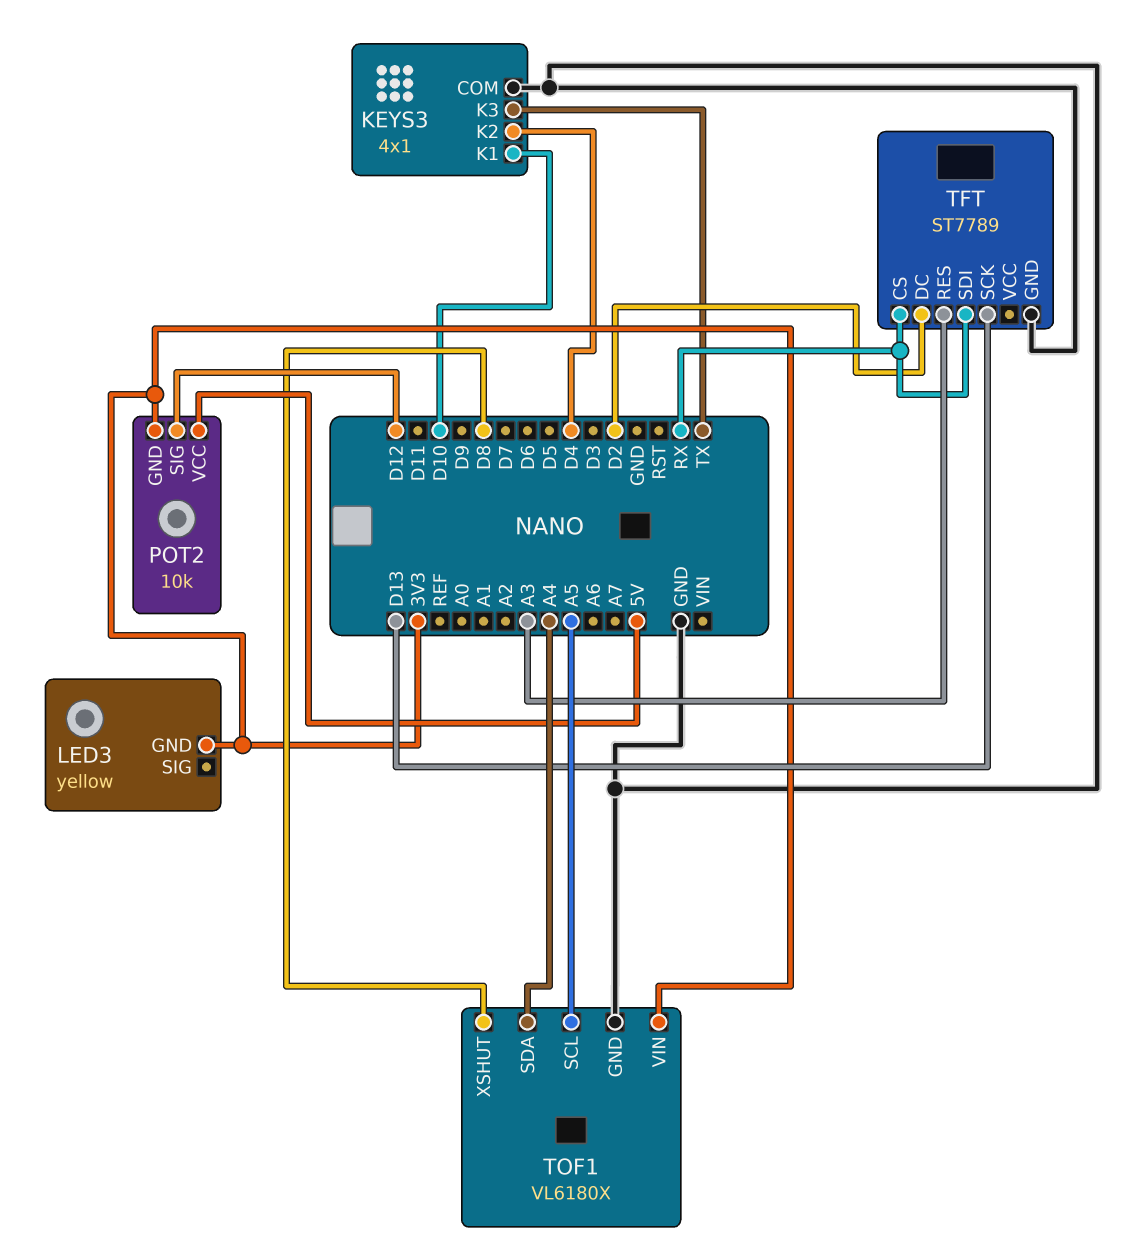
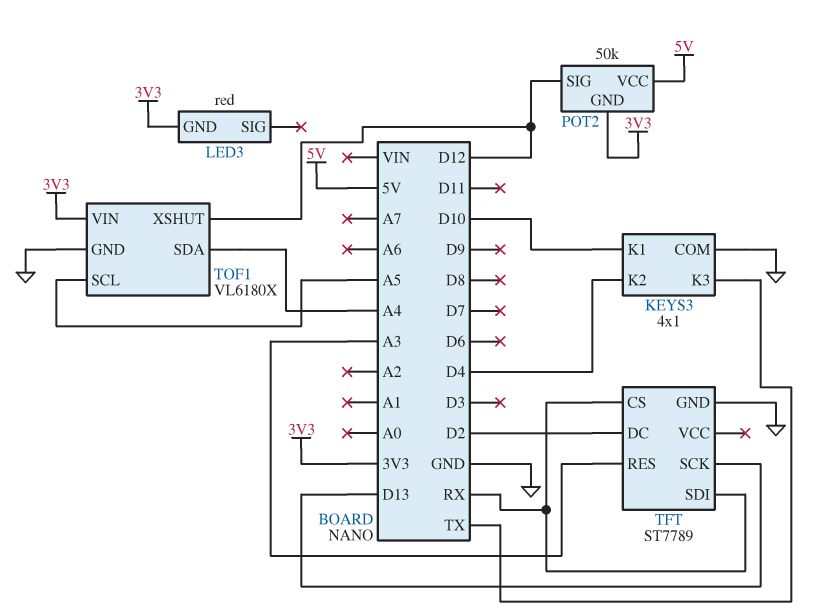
LED3: yellow -> red
POT2: 10k -> 50k
TOF1 pin XSHUT: D8 -> D12

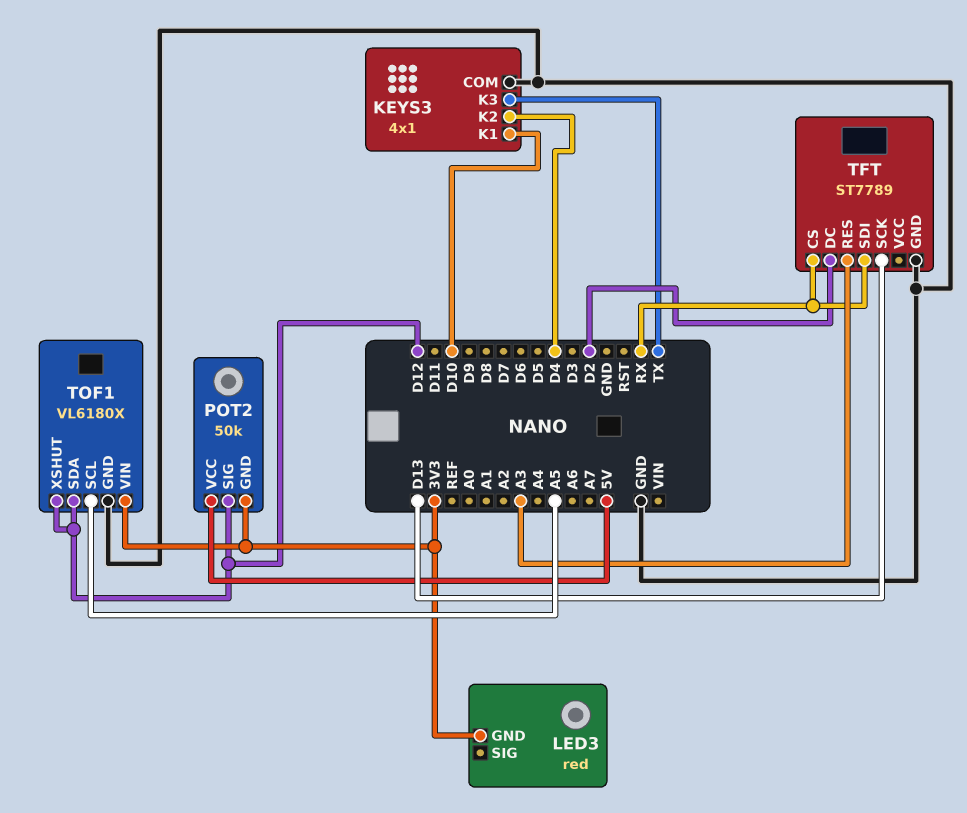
TOF1 pin SDA: A4 -> D12

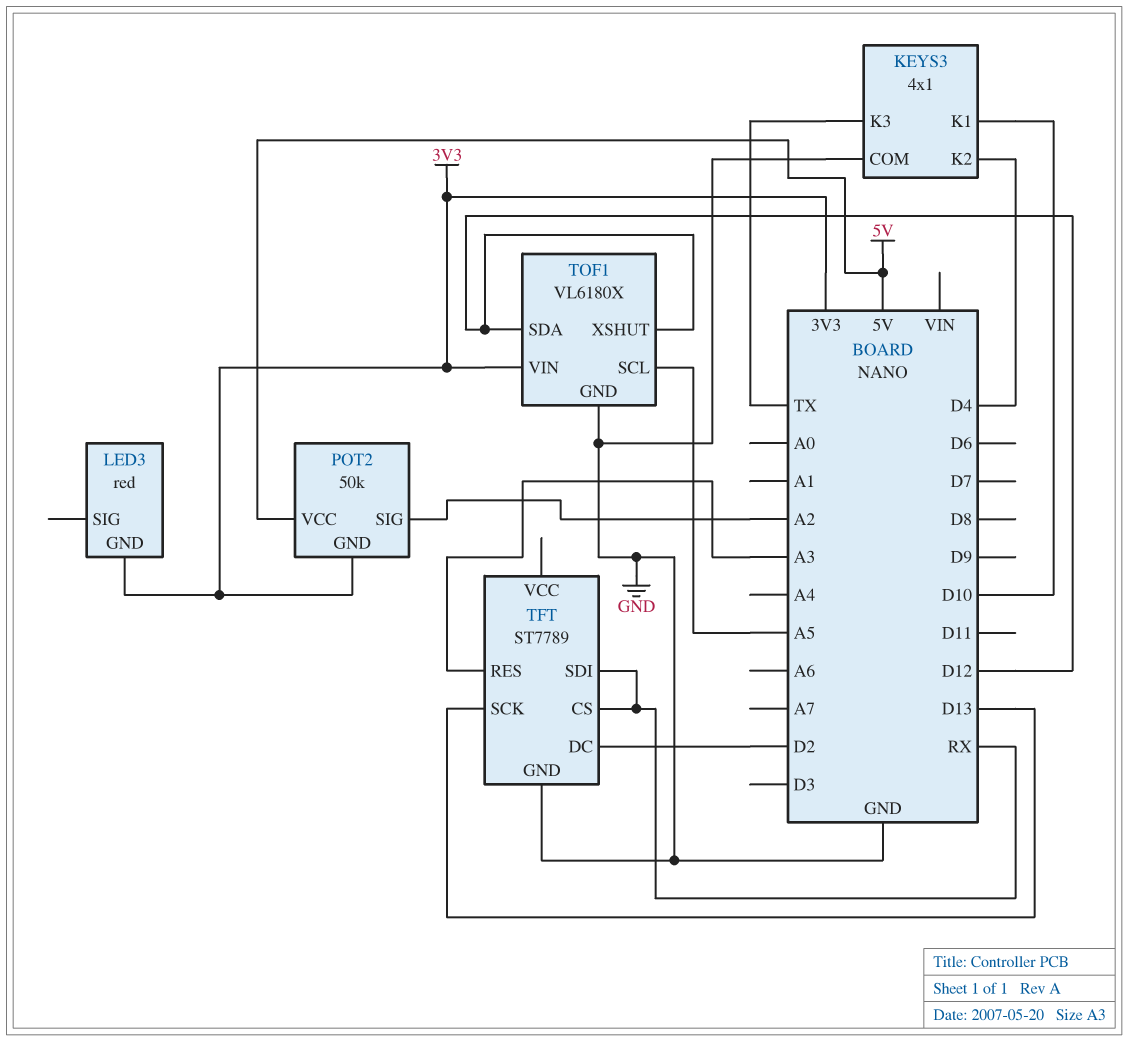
POT2 pin SIG: D12 -> A2

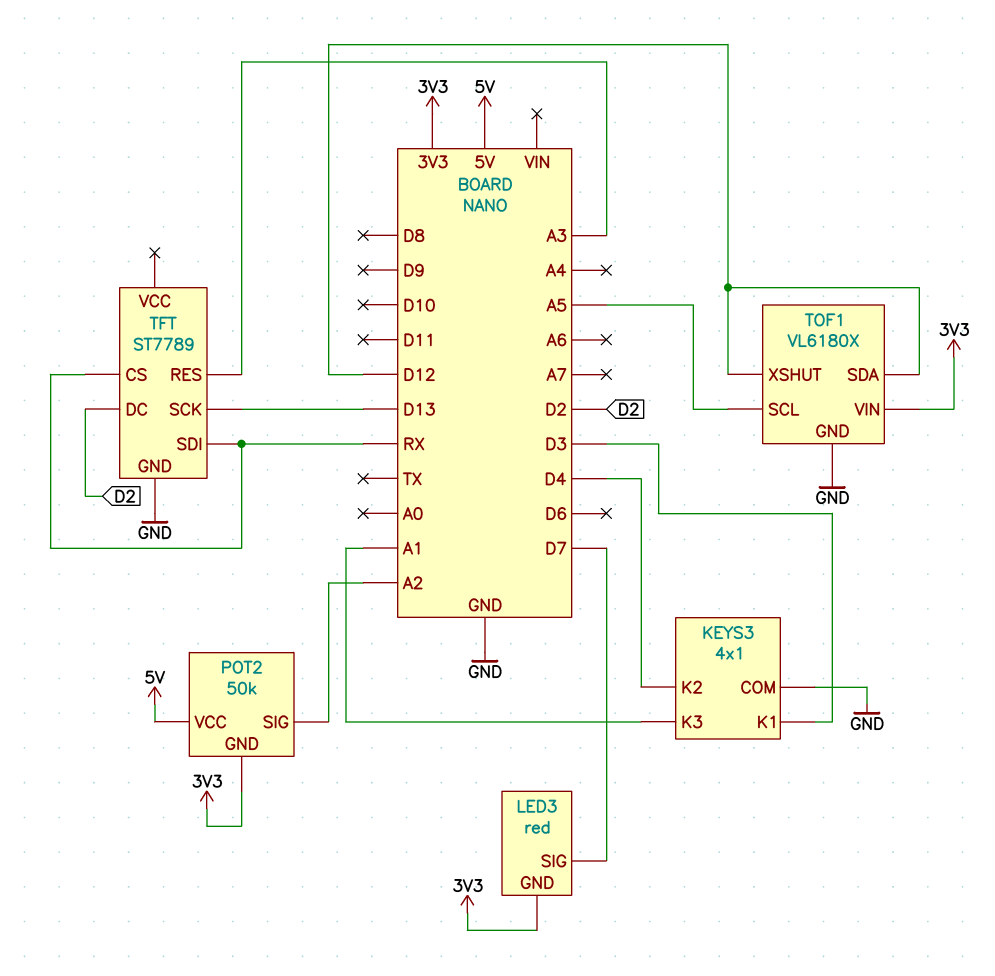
KEYS3 pin K1: D10 -> D3
KEYS3 pin K3: TX -> A1
LED3 pin SIG: none -> D7

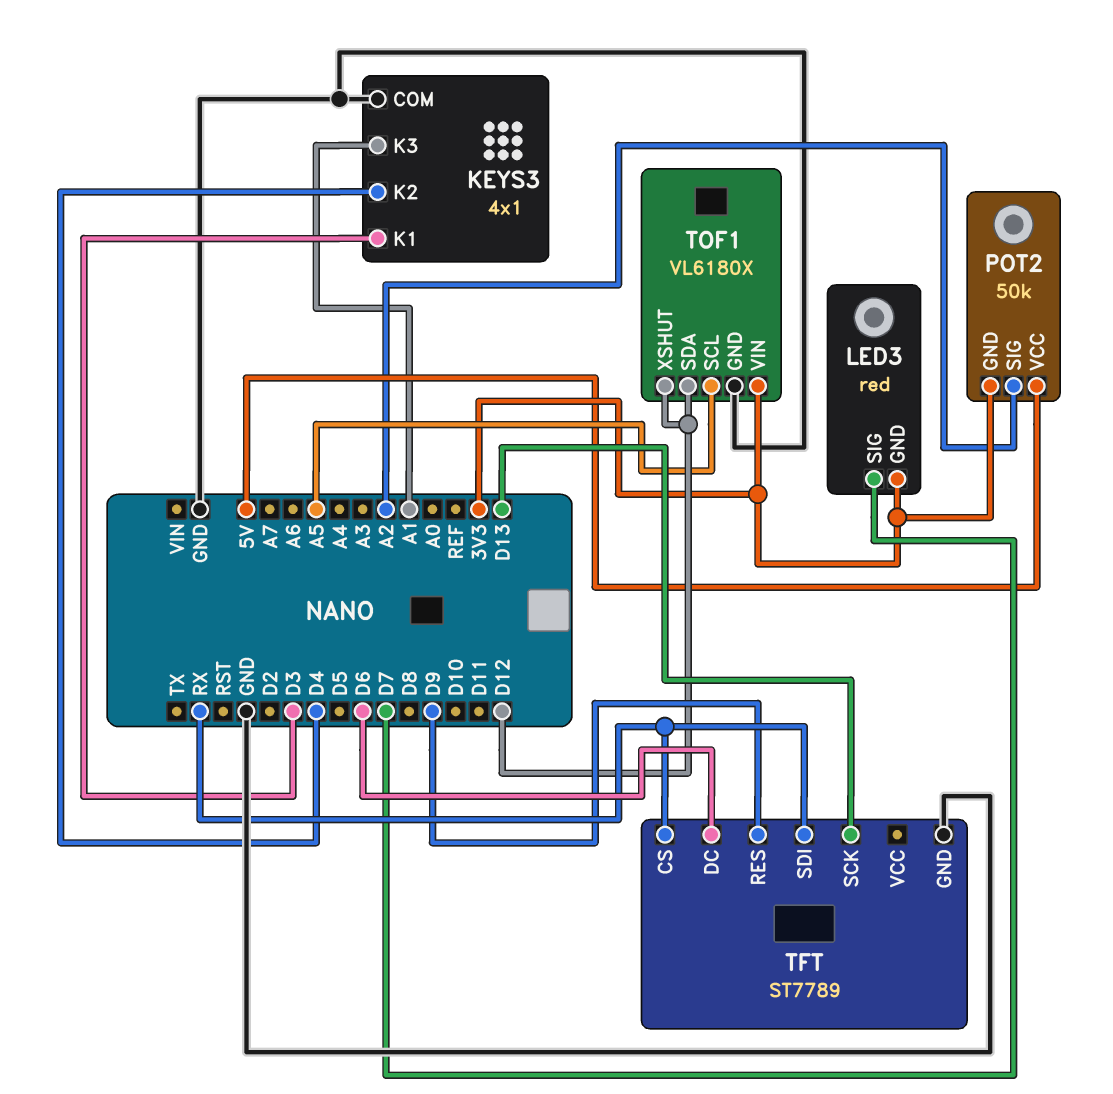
TFT pin DC: D2 -> D6
TFT pin RES: A3 -> D9

